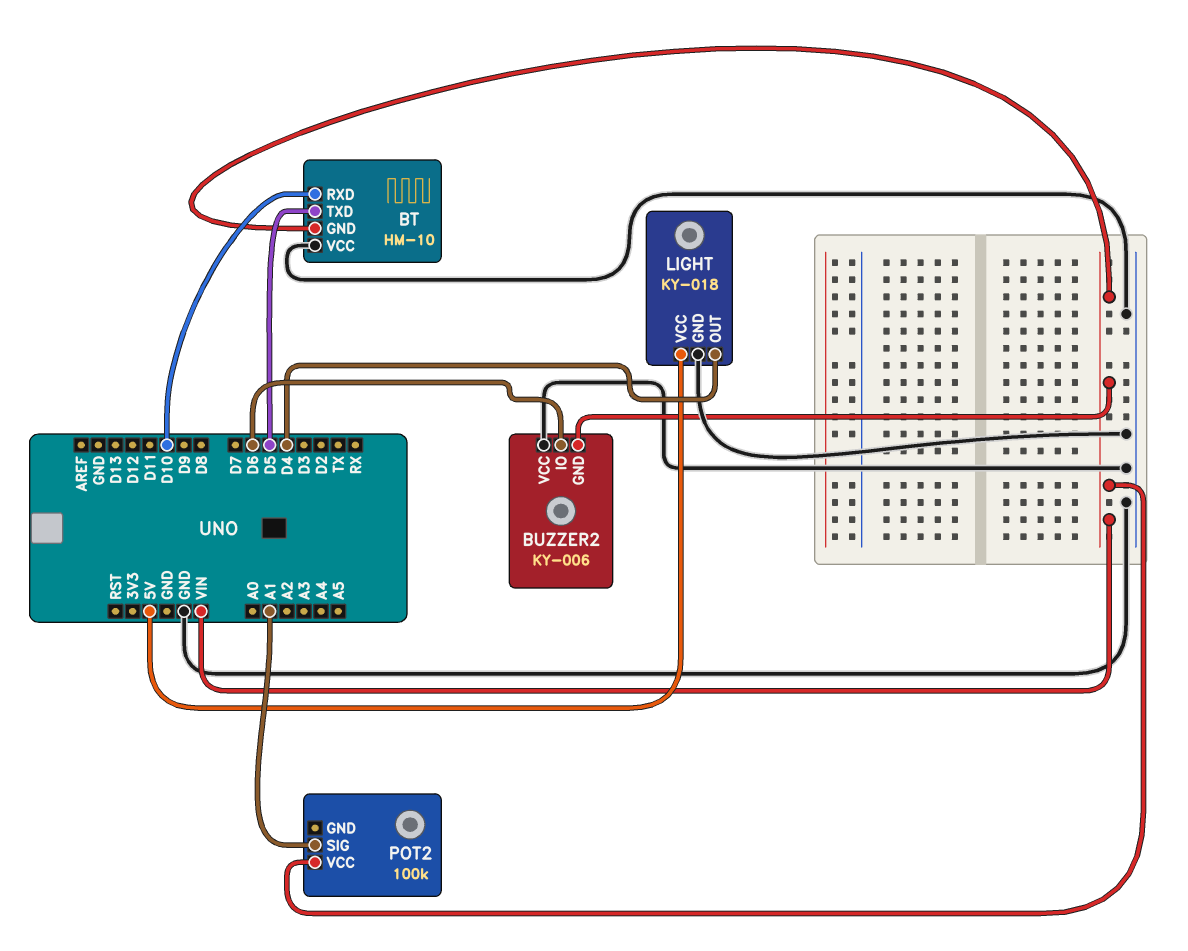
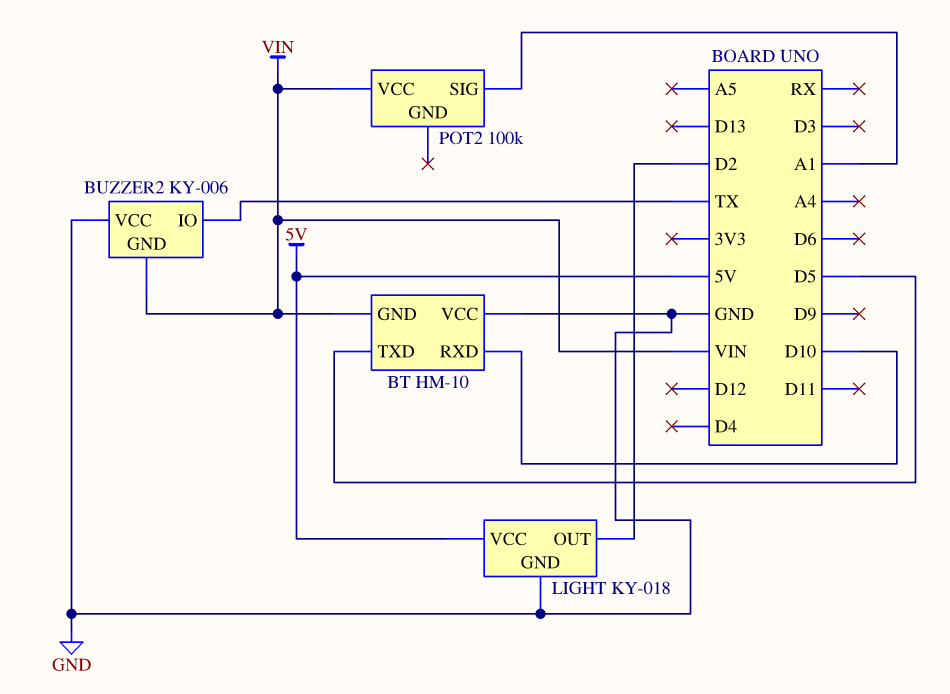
BUZZER2 pin IO: D6 -> TX
LIGHT pin OUT: D4 -> D2

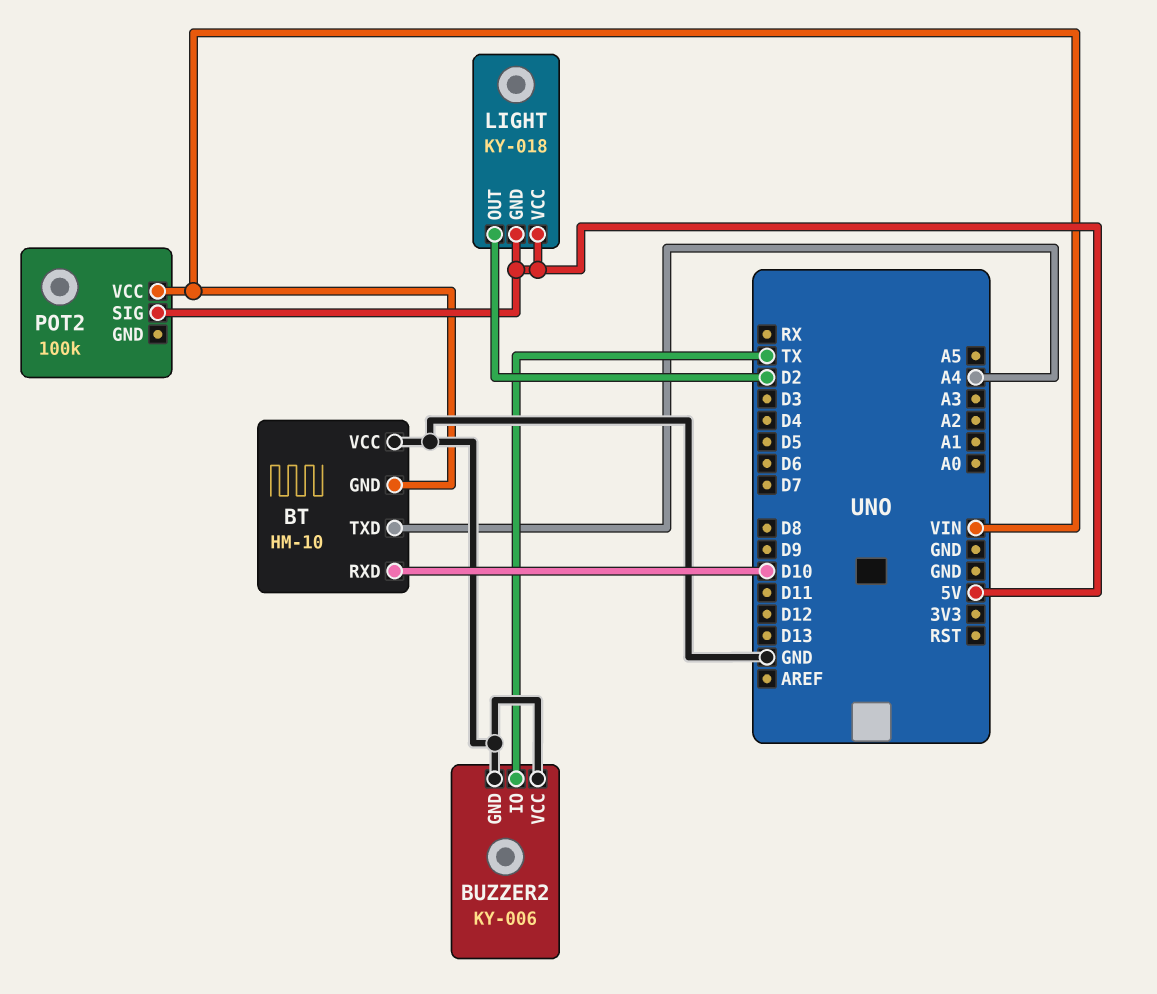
BT pin TXD: D5 -> A4
BUZZER2 pin GND: VIN -> GND
LIGHT pin GND: GND -> 5V
POT2 pin SIG: A1 -> 5V

